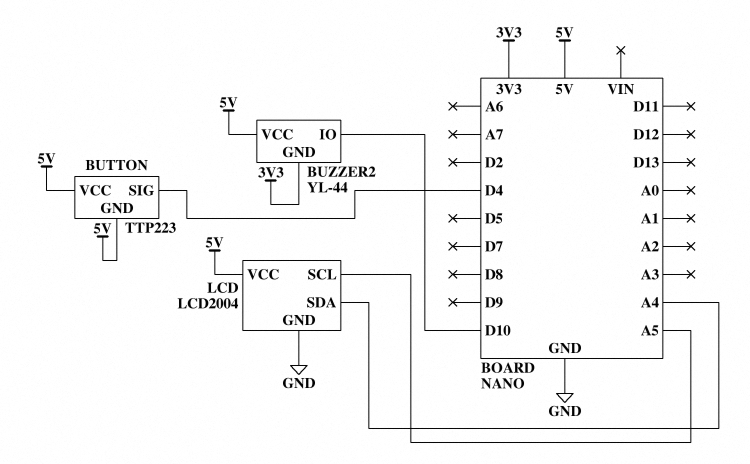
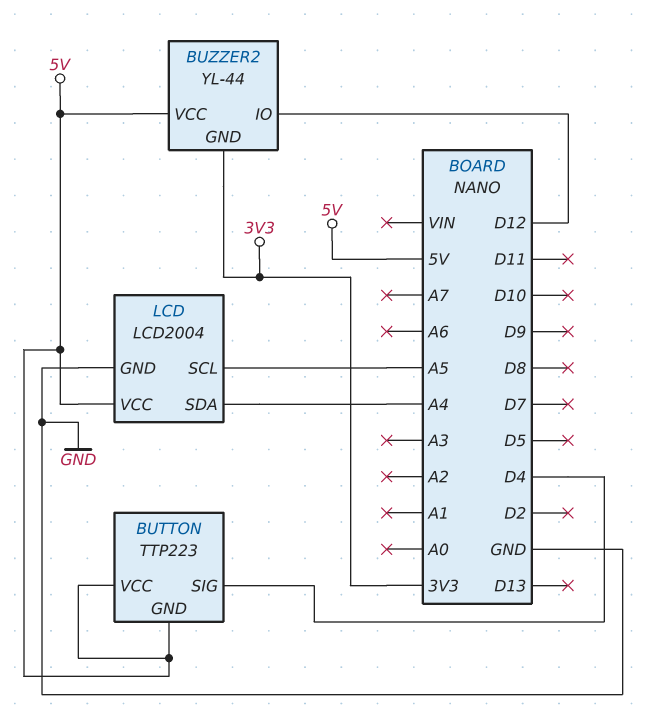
BUZZER2 pin IO: D10 -> D12

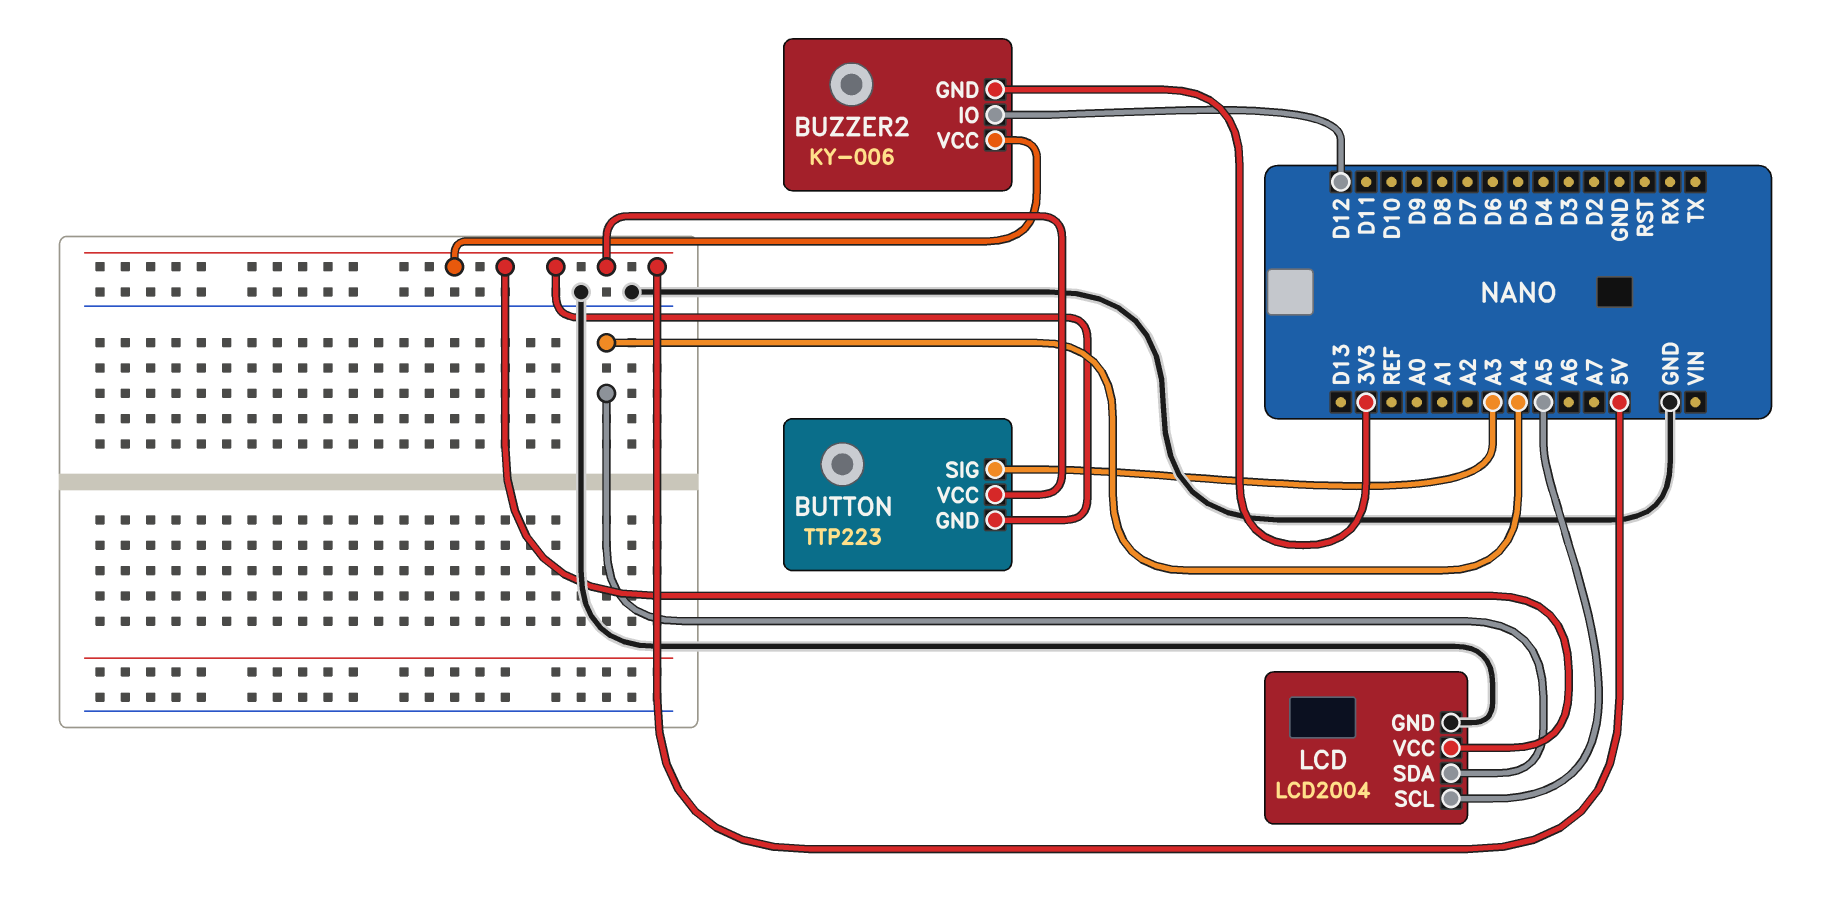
BUTTON pin SIG: D4 -> A3
BUZZER2: YL-44 -> KY-006

